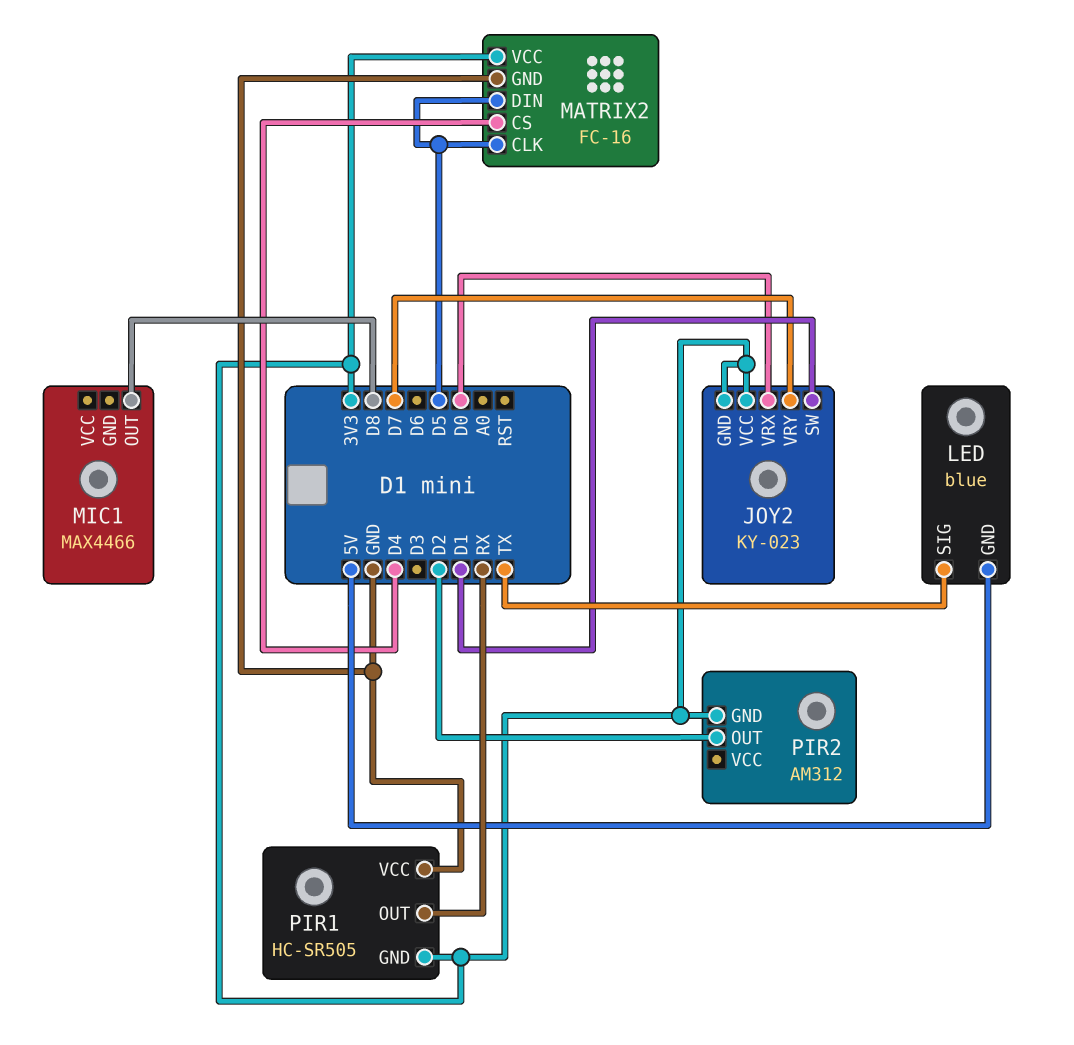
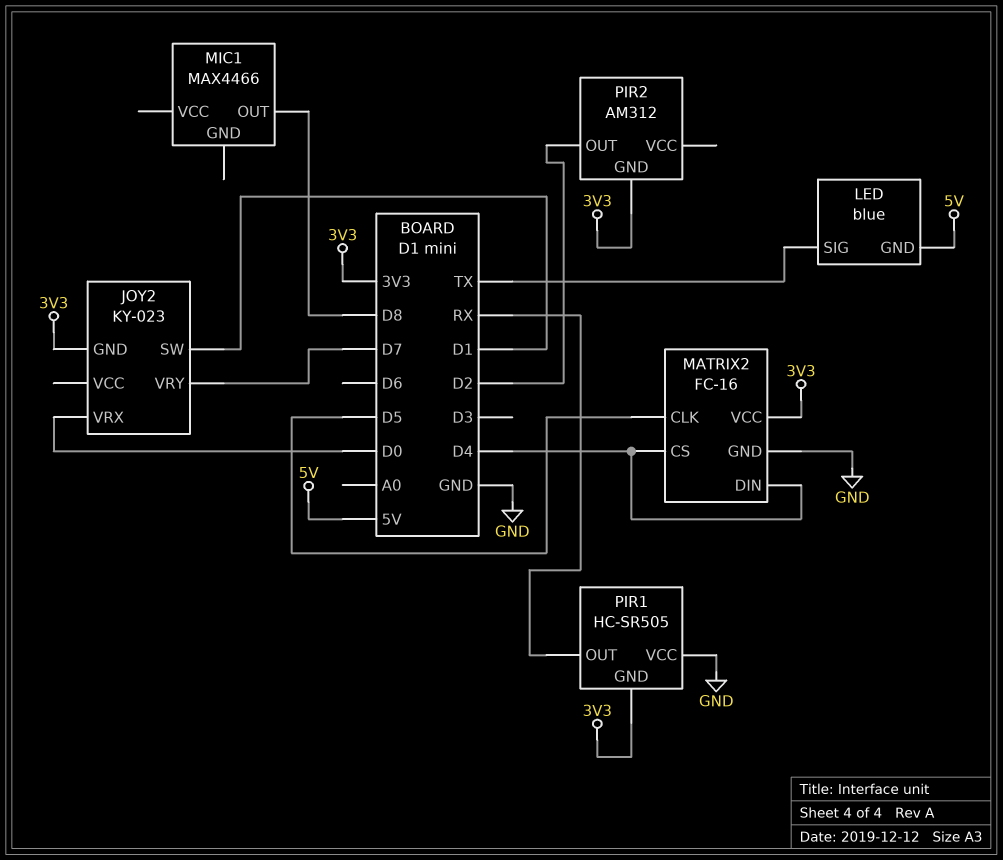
JOY2 pin VCC: 3V3 -> none
MATRIX2 pin DIN: D5 -> D4

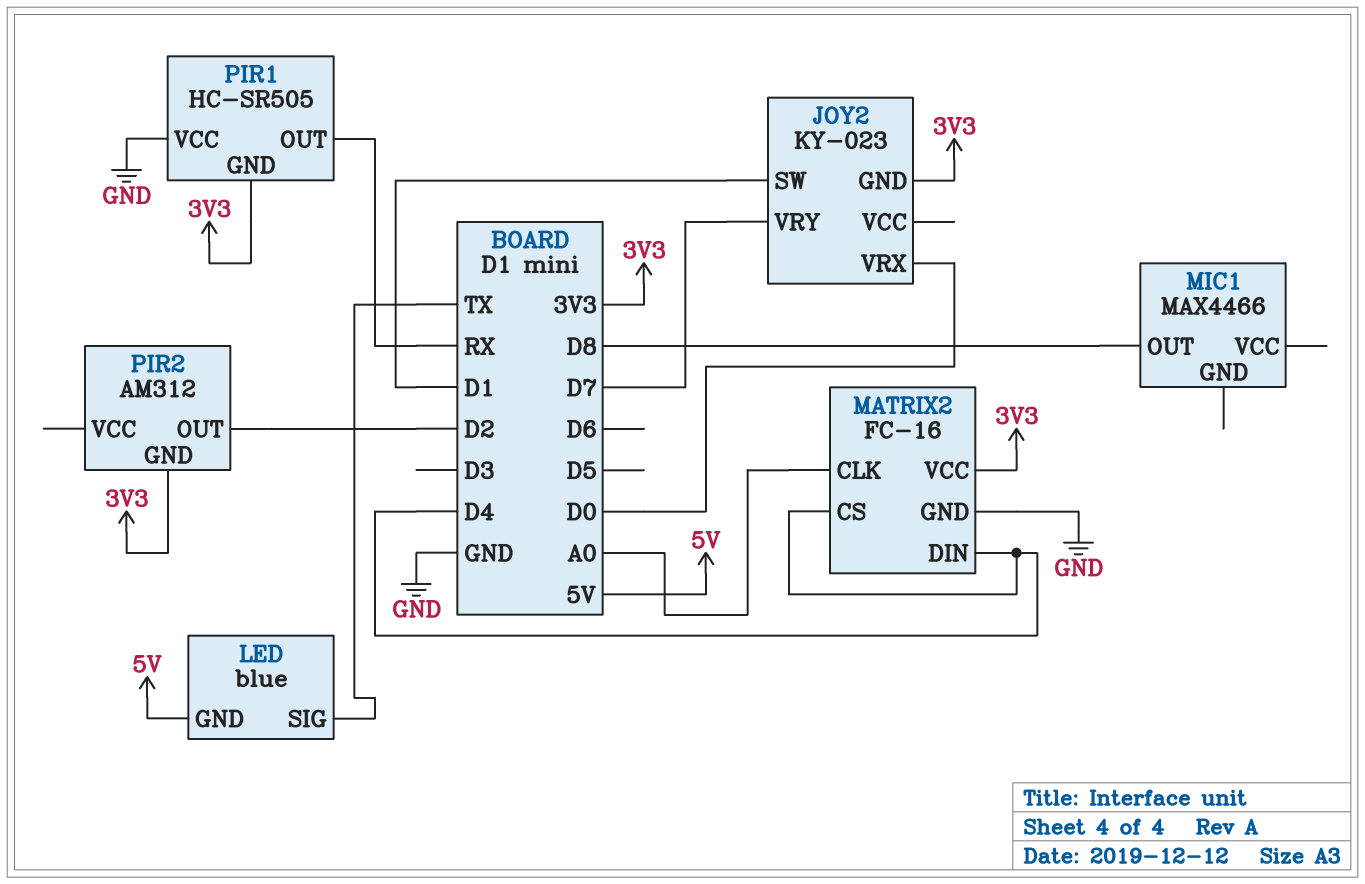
MATRIX2 pin CLK: D5 -> A0

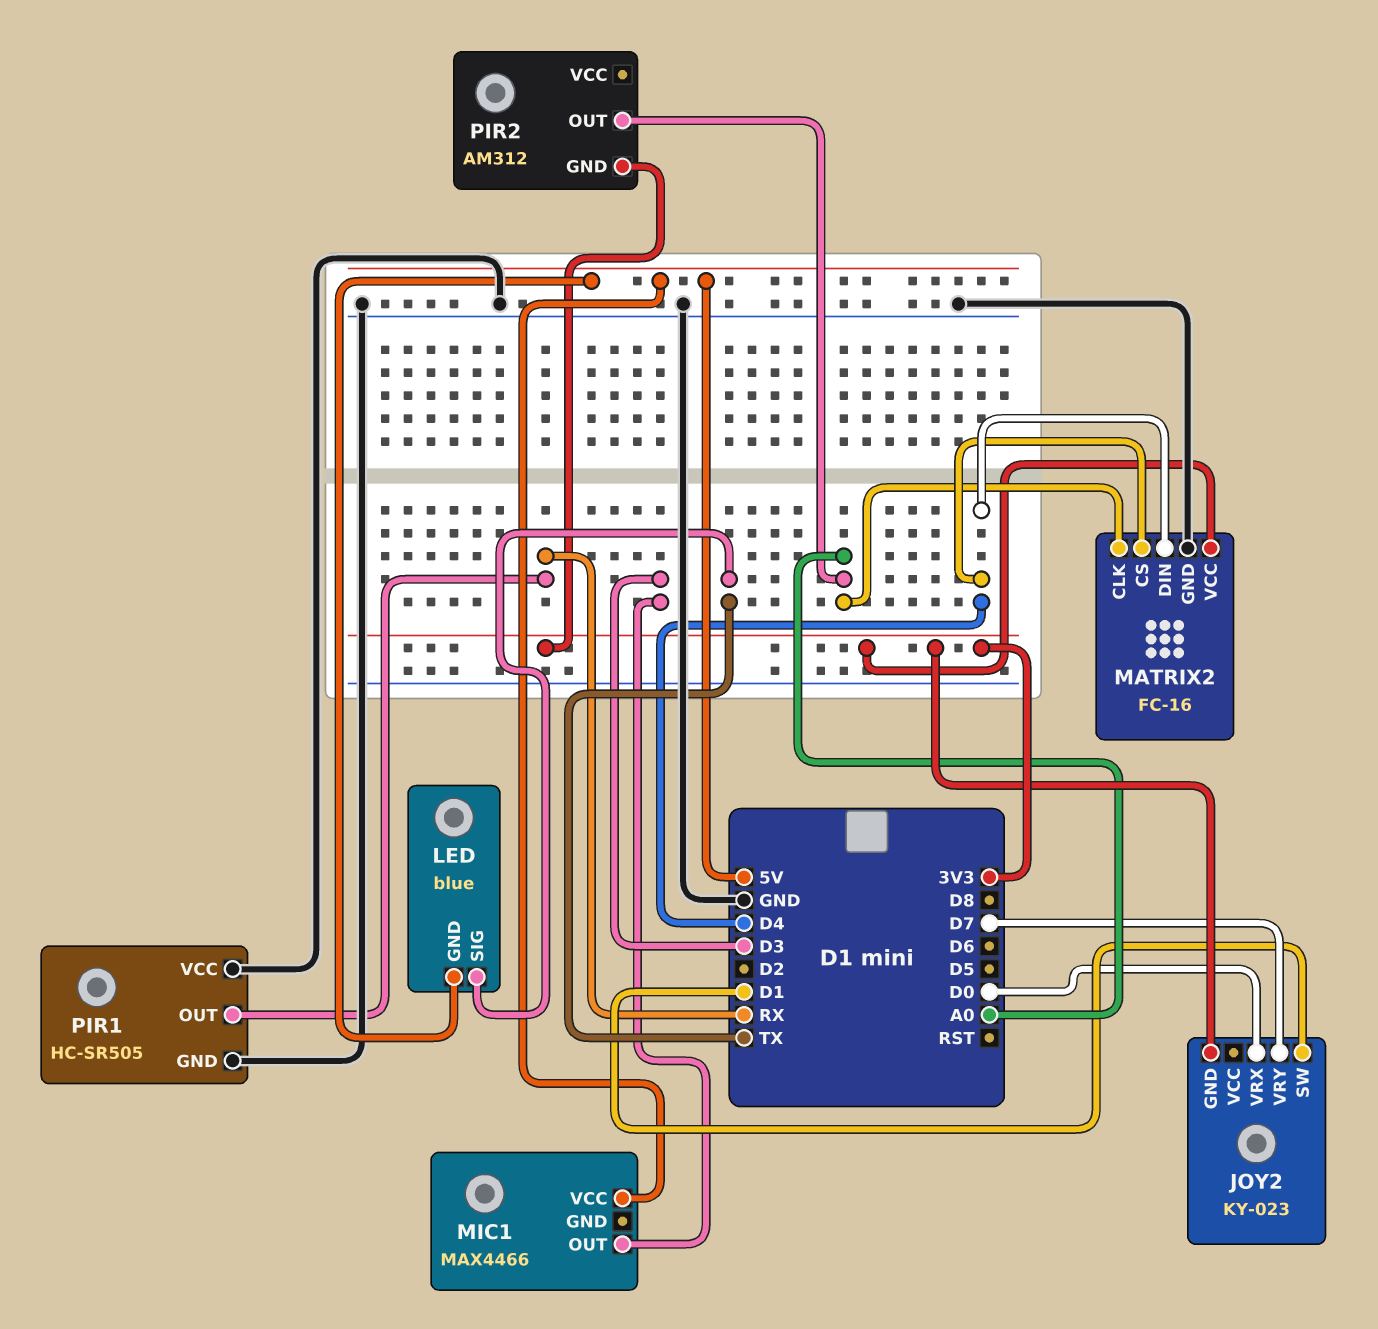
MIC1 pin OUT: D8 -> D3
MIC1 pin VCC: none -> 5V
PIR1 pin GND: 3V3 -> GND
PIR2 pin OUT: D2 -> A0

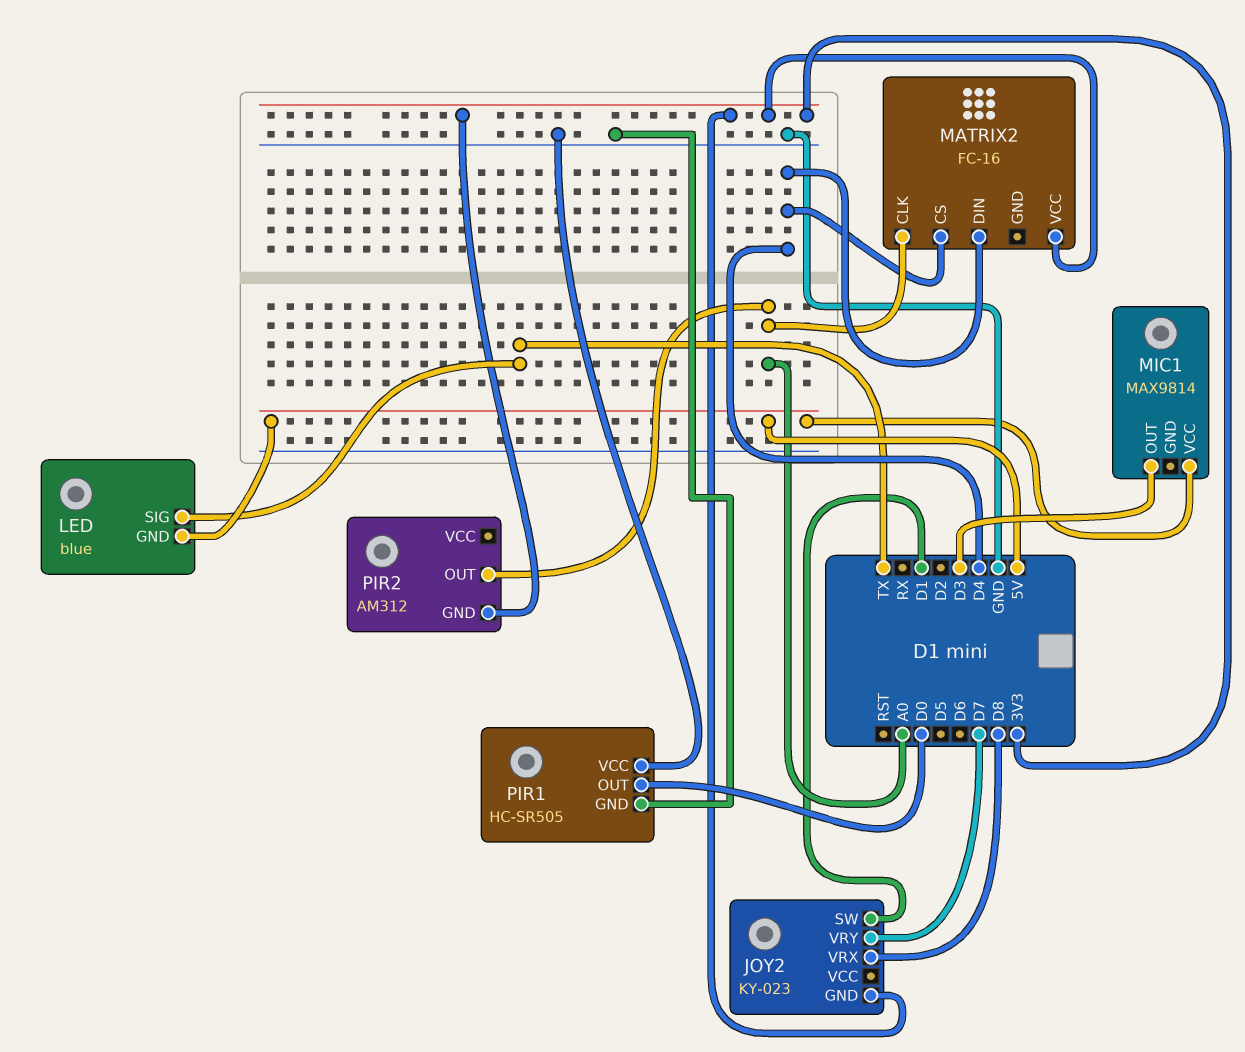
JOY2 pin VRX: D0 -> D8
MATRIX2 pin GND: GND -> none
MIC1: MAX4466 -> MAX9814
PIR1 pin OUT: RX -> D0

